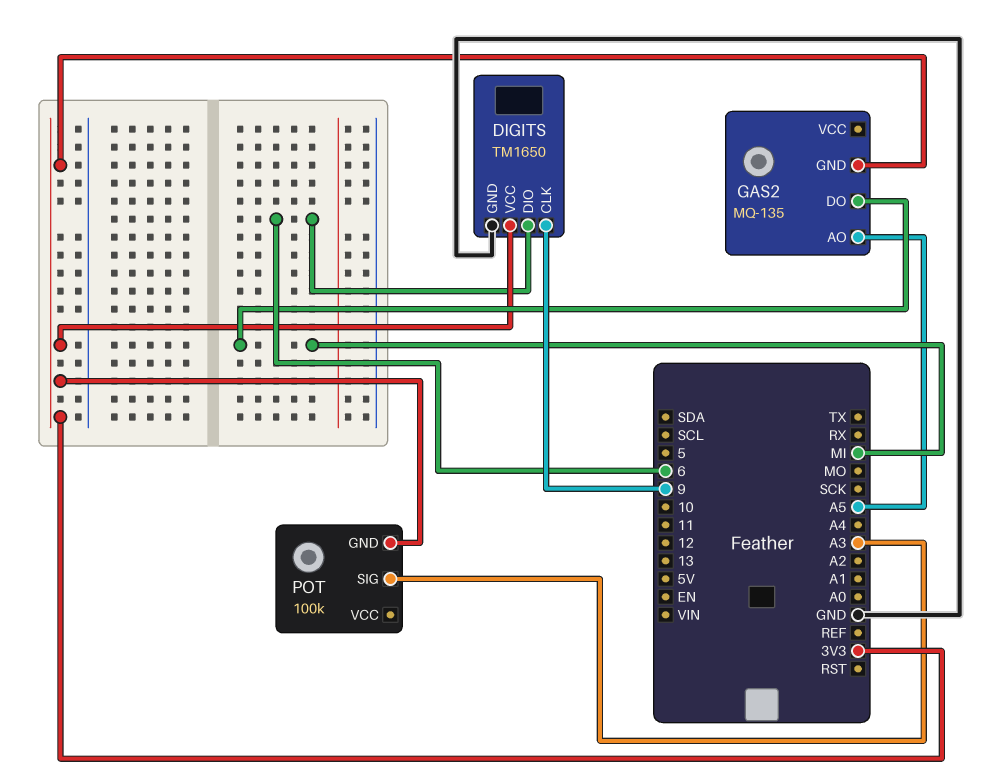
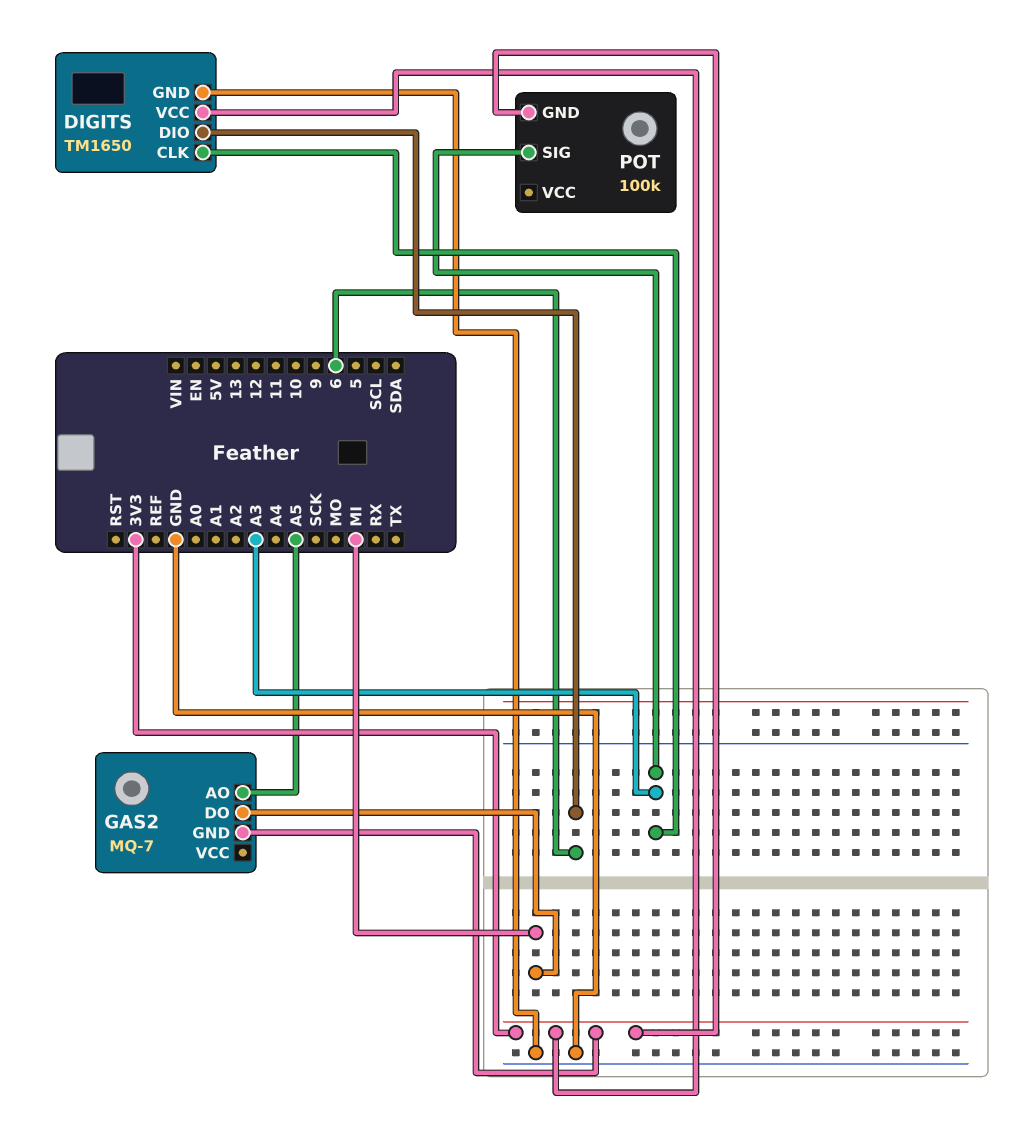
DIGITS pin CLK: 9 -> A3
GAS2: MQ-135 -> MQ-7

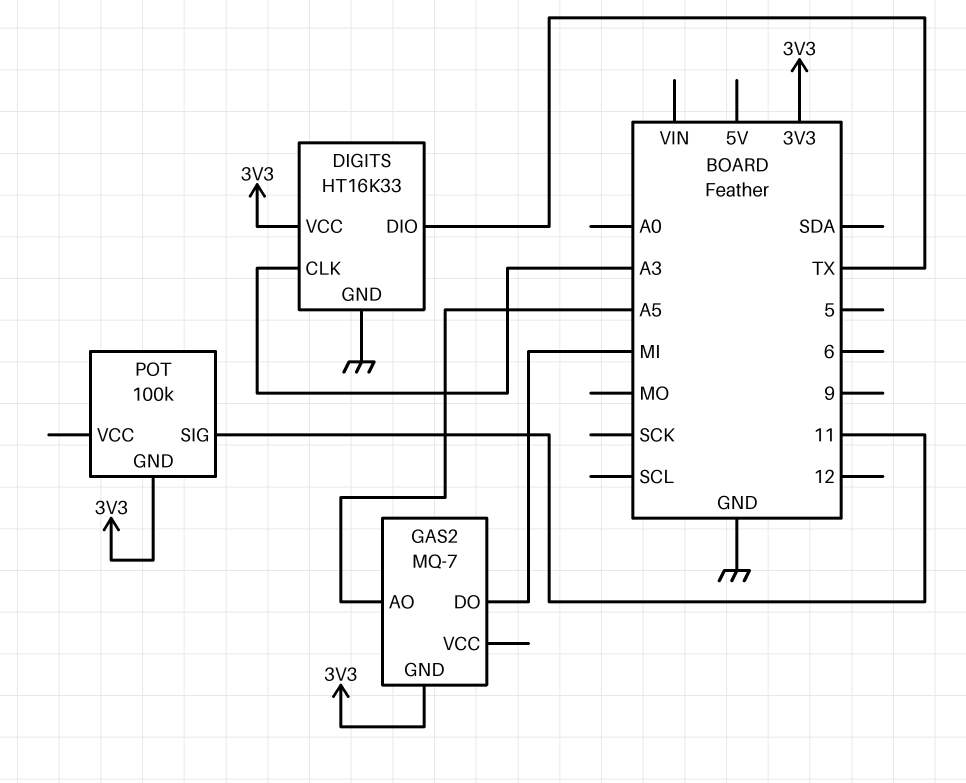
DIGITS: TM1650 -> HT16K33
DIGITS pin DIO: 6 -> TX
POT pin SIG: A3 -> 11

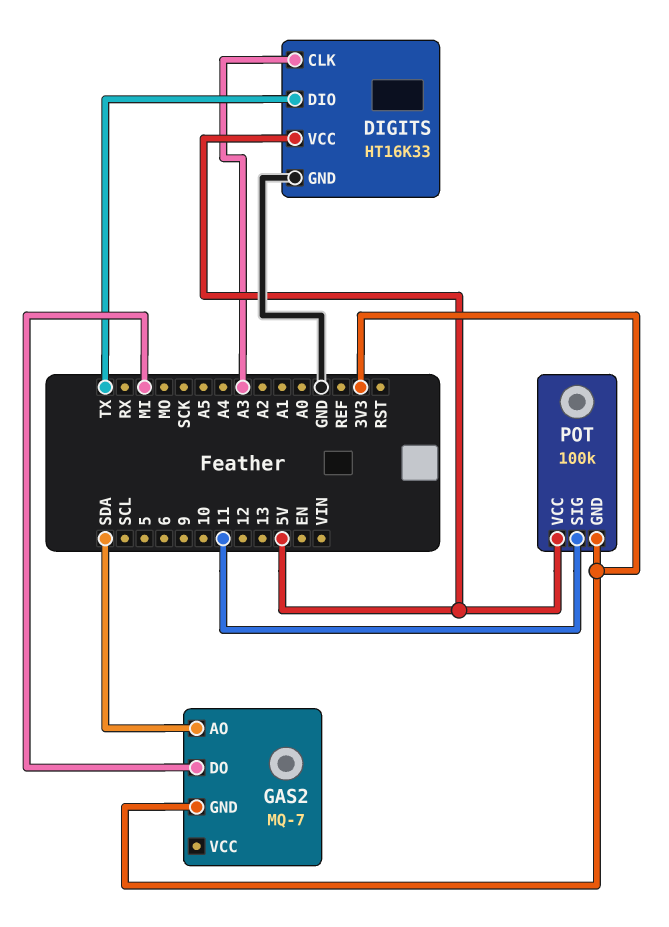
DIGITS pin VCC: 3V3 -> 5V
GAS2 pin AO: A5 -> SDA
POT pin VCC: none -> 5V

